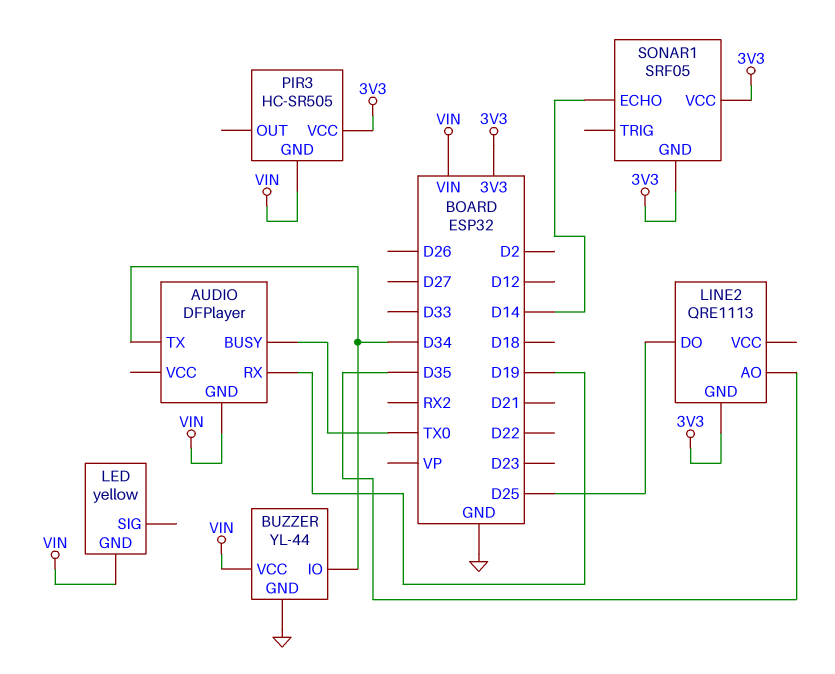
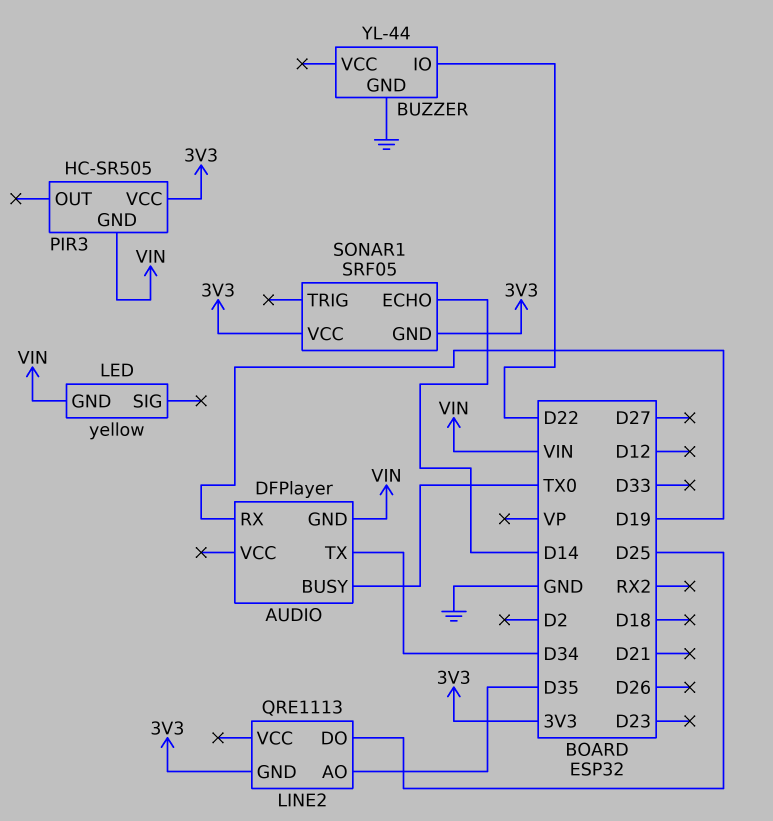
BUZZER pin IO: D34 -> D22
BUZZER pin VCC: VIN -> none

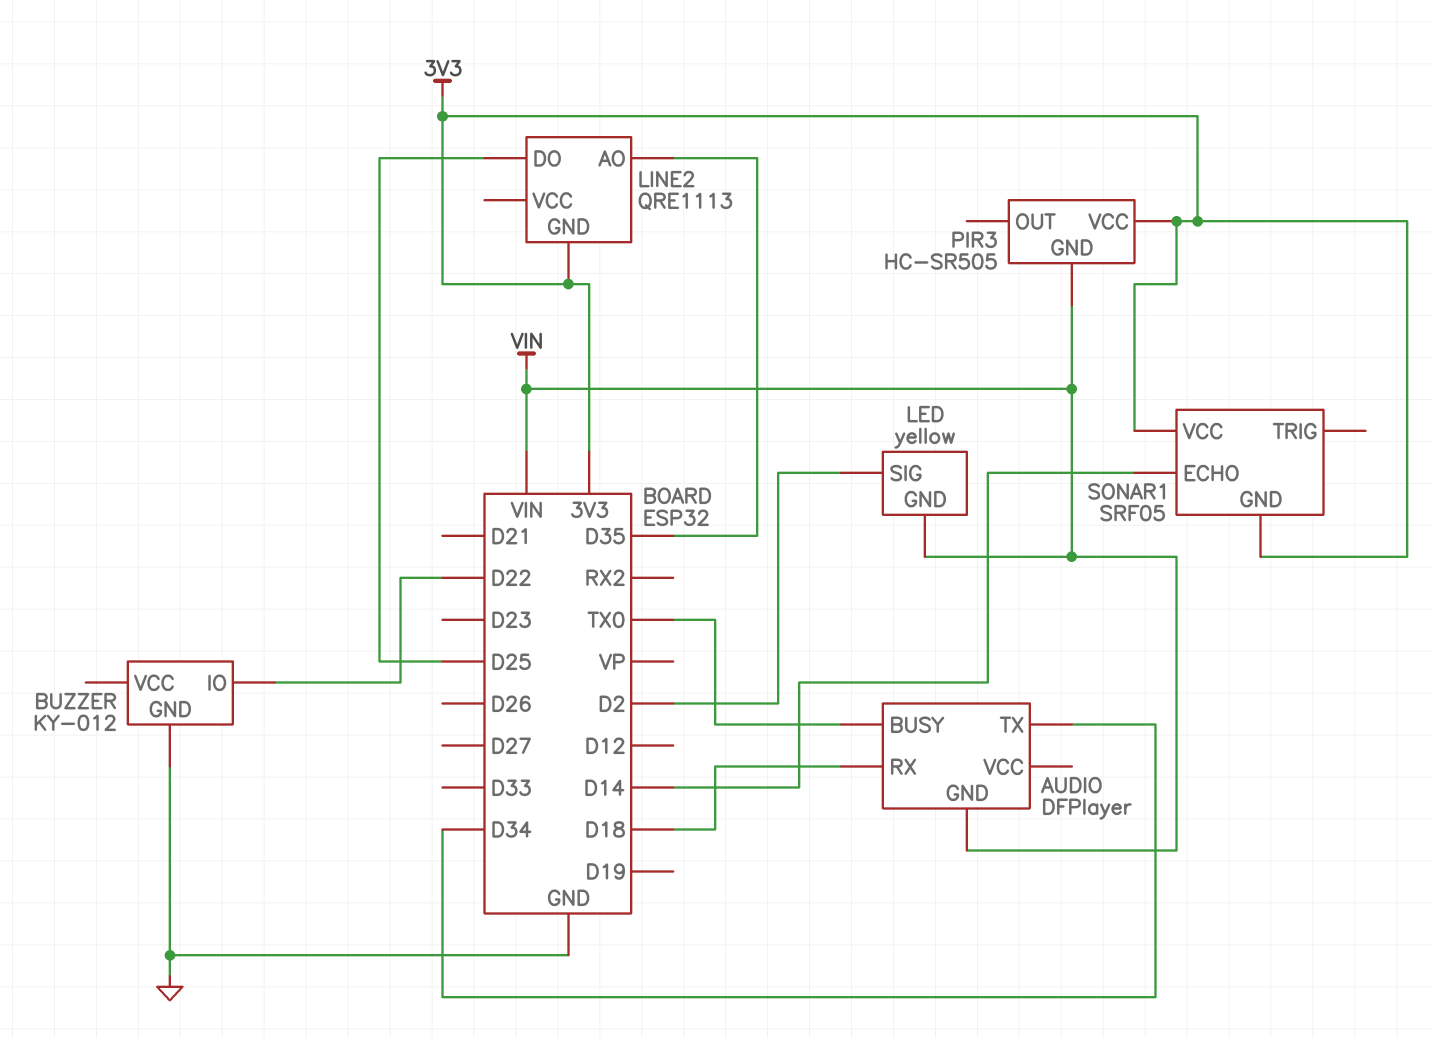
AUDIO pin RX: D19 -> D18
BUZZER: YL-44 -> KY-012
LED pin SIG: none -> D2

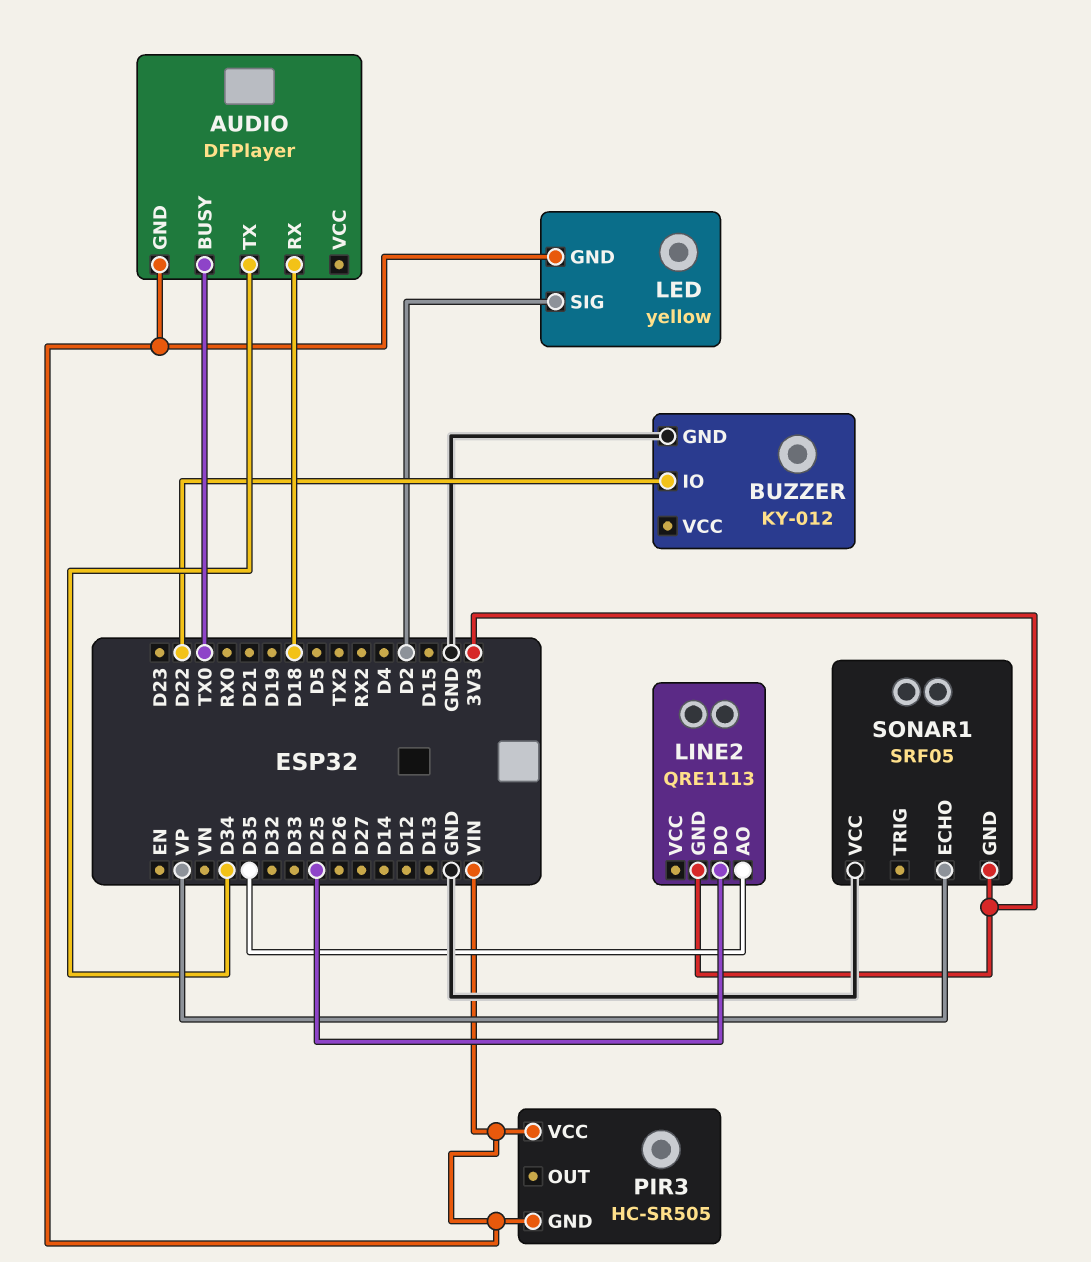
PIR3 pin VCC: 3V3 -> VIN
SONAR1 pin ECHO: D14 -> VP
SONAR1 pin VCC: 3V3 -> GND

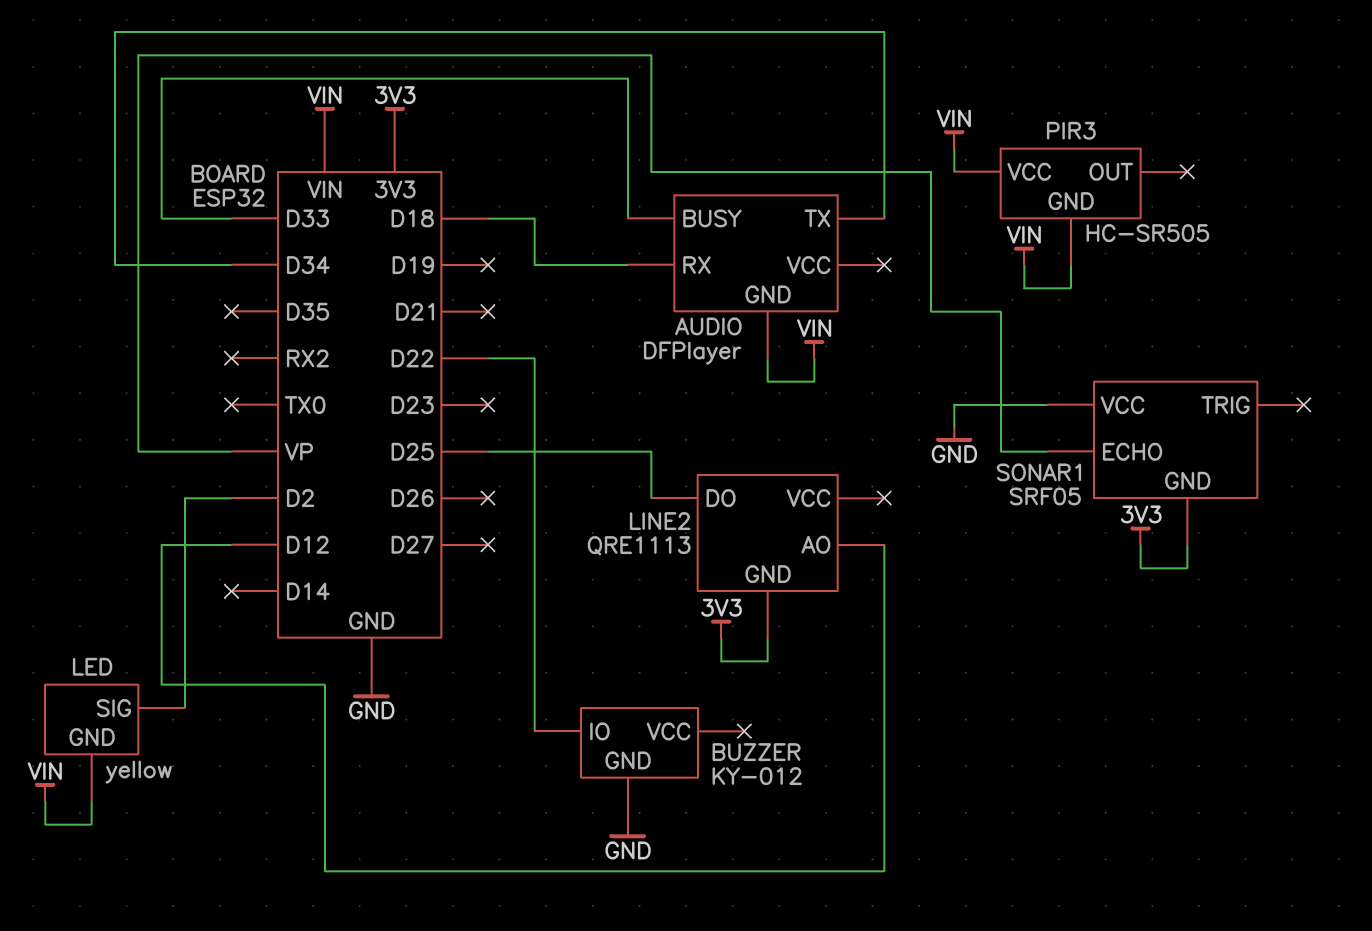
AUDIO pin BUSY: TX0 -> D33
LINE2 pin AO: D35 -> D12

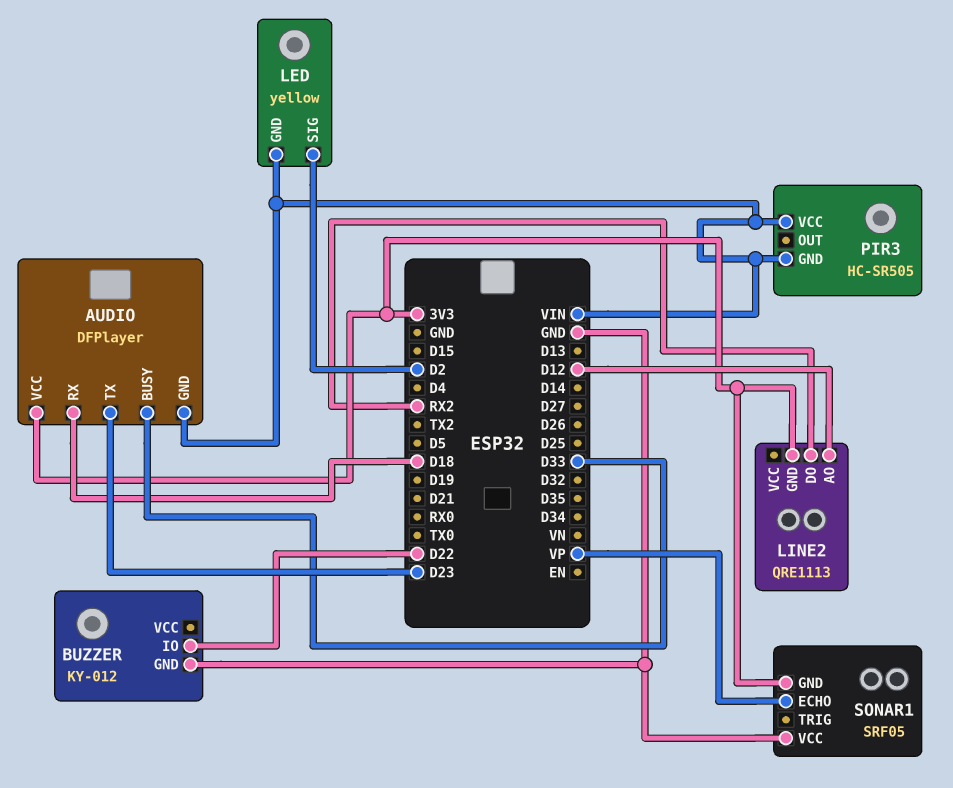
AUDIO pin TX: D34 -> D23
AUDIO pin VCC: none -> 3V3
LINE2 pin DO: D25 -> RX2

